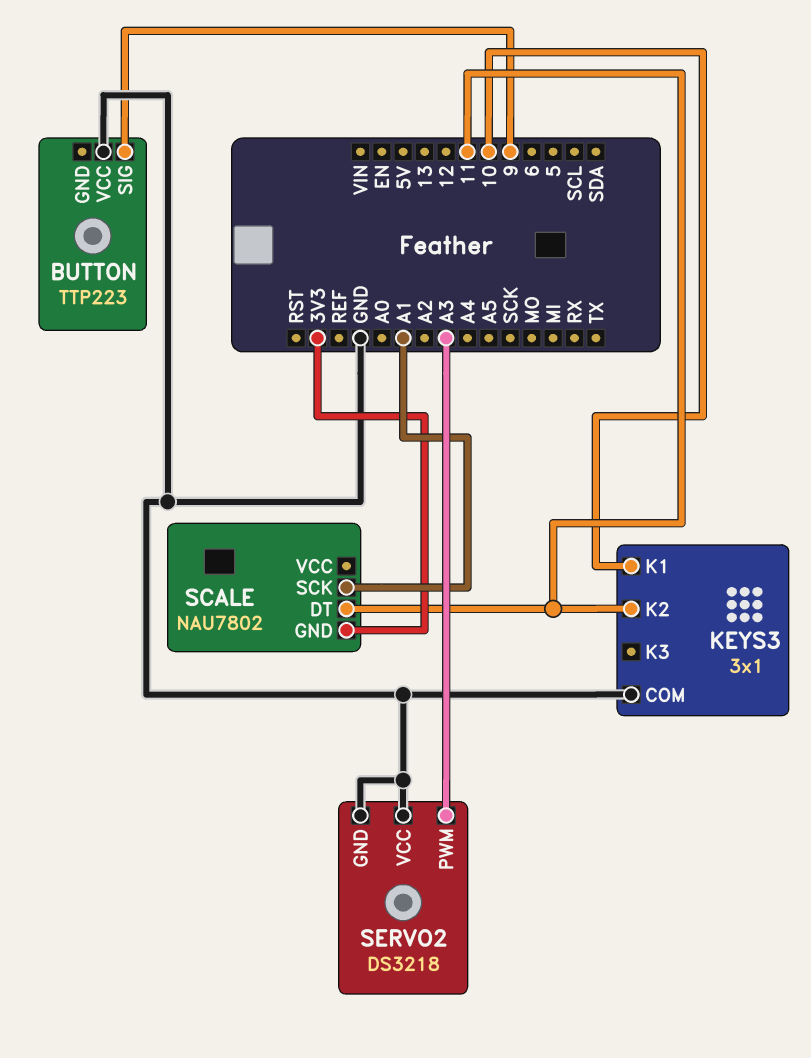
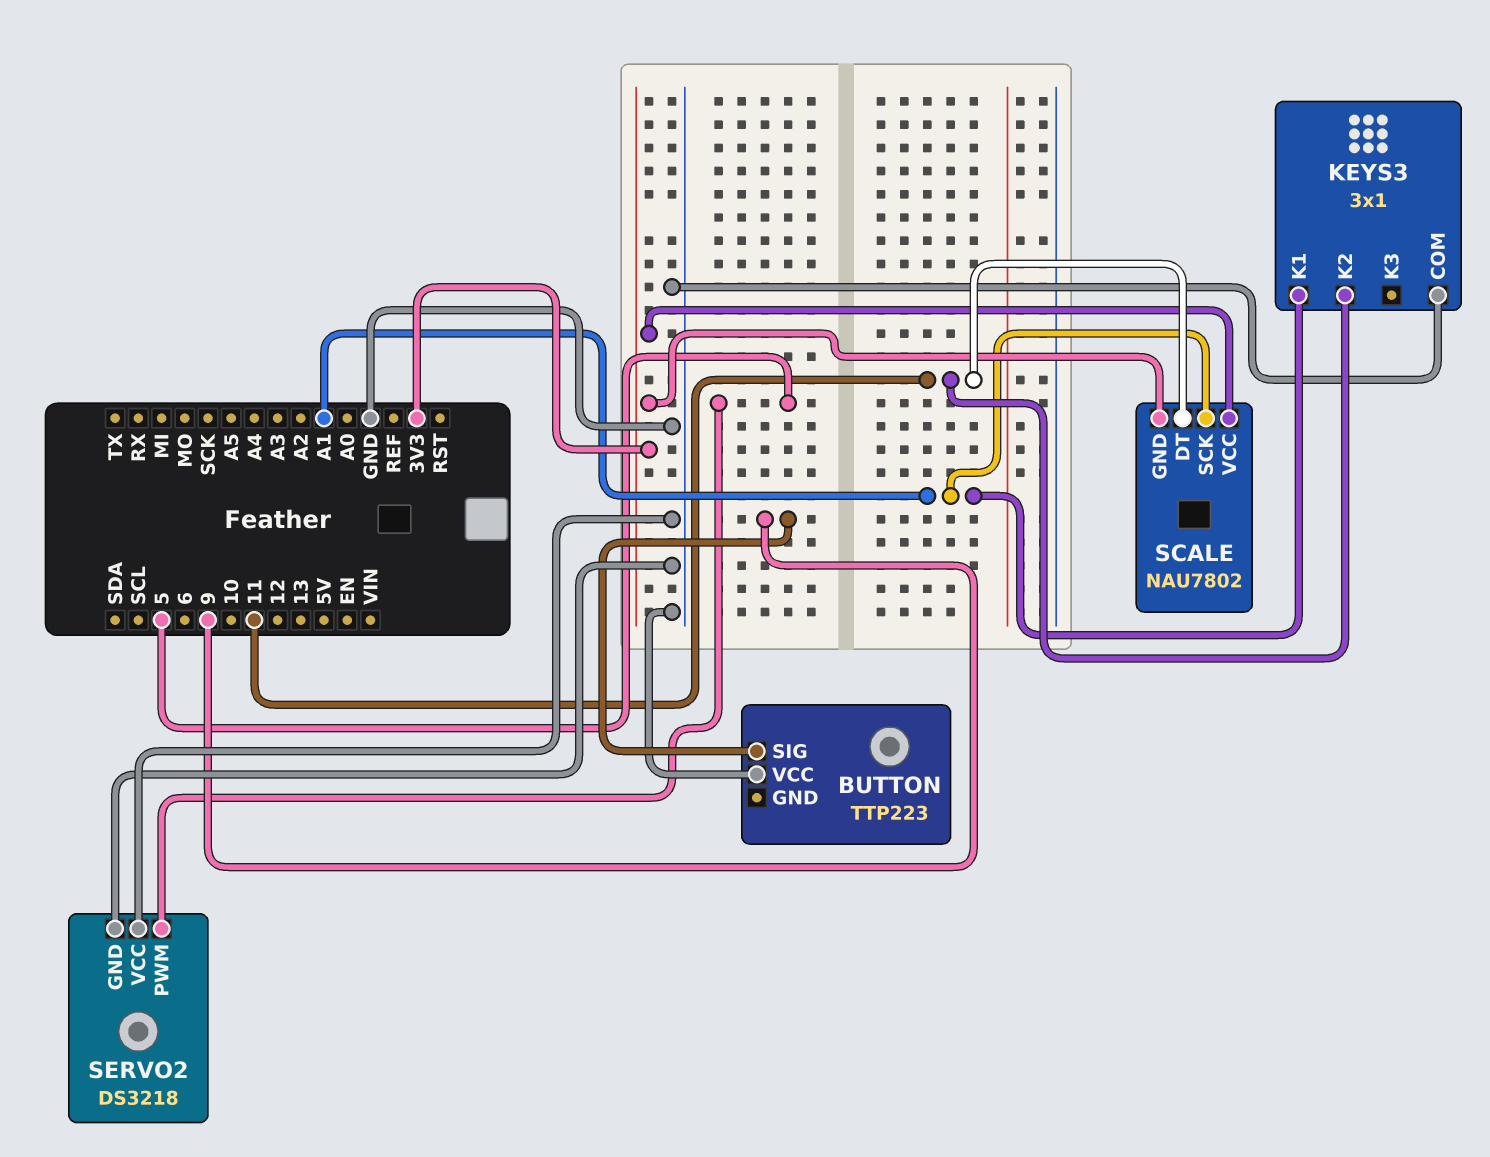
KEYS3 pin K1: 10 -> A1
SCALE pin VCC: none -> 3V3
SERVO2 pin PWM: A3 -> 5

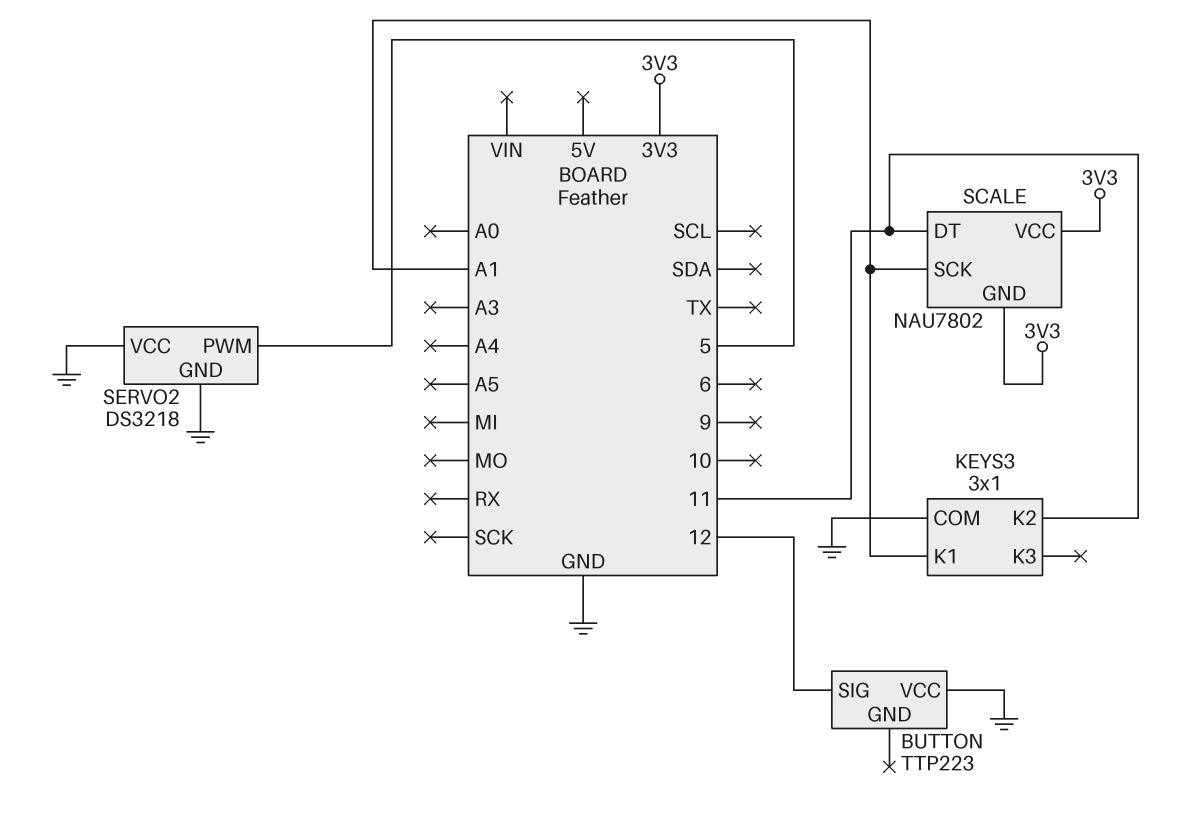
BUTTON pin SIG: 9 -> 12

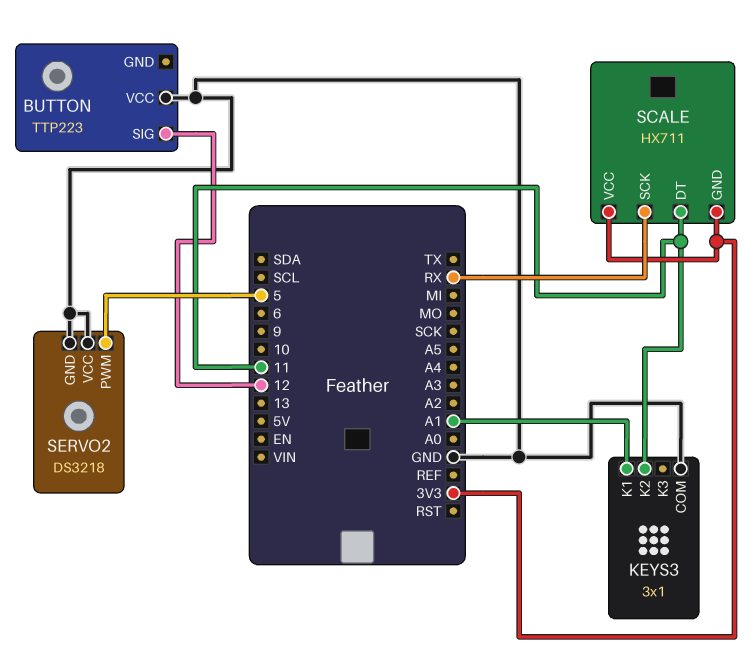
SCALE: NAU7802 -> HX711
SCALE pin SCK: A1 -> RX

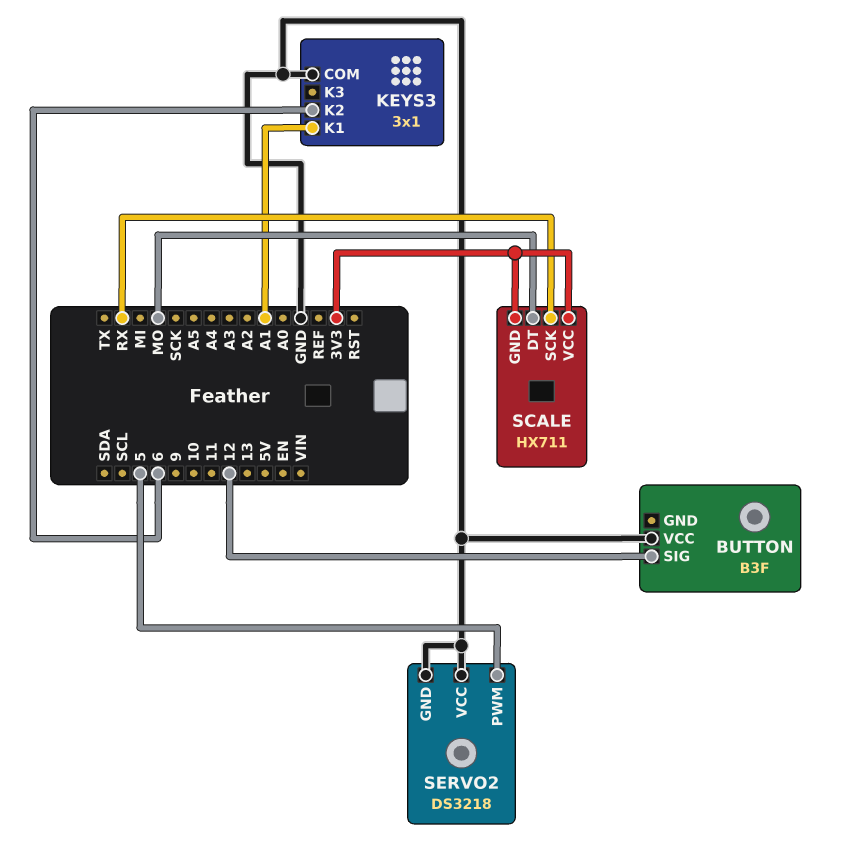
BUTTON: TTP223 -> B3F
KEYS3 pin K2: 11 -> 6
SCALE pin DT: 11 -> MO

